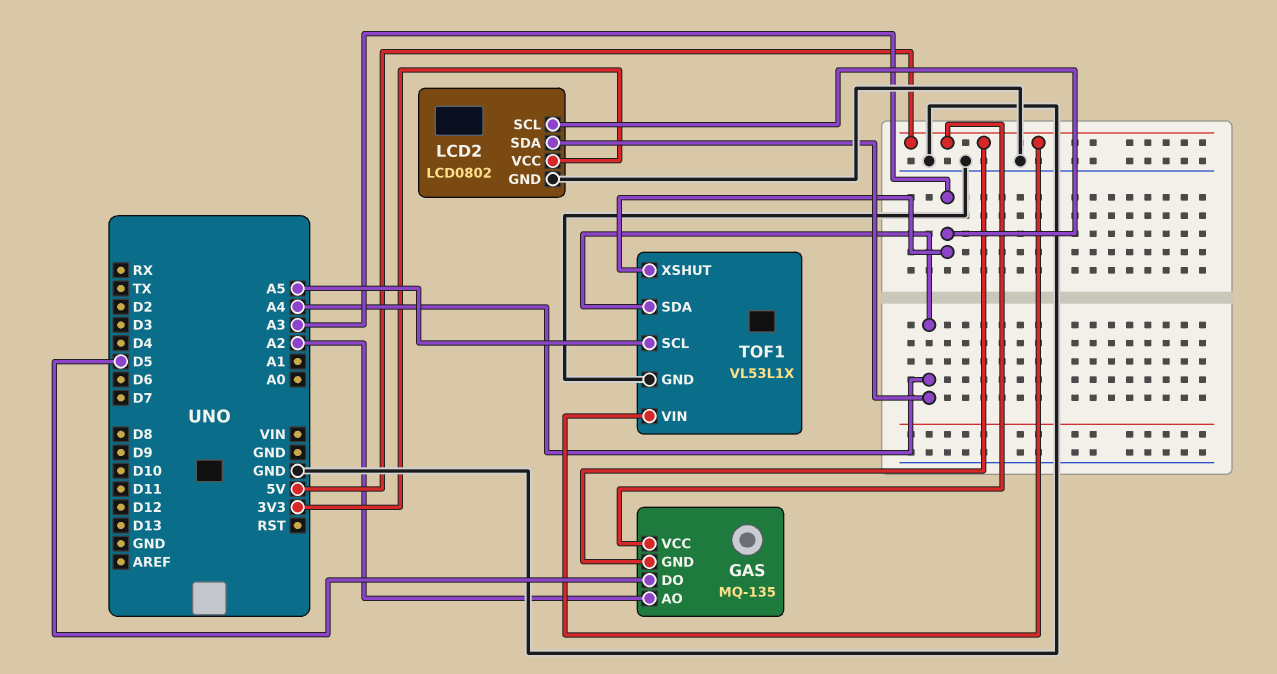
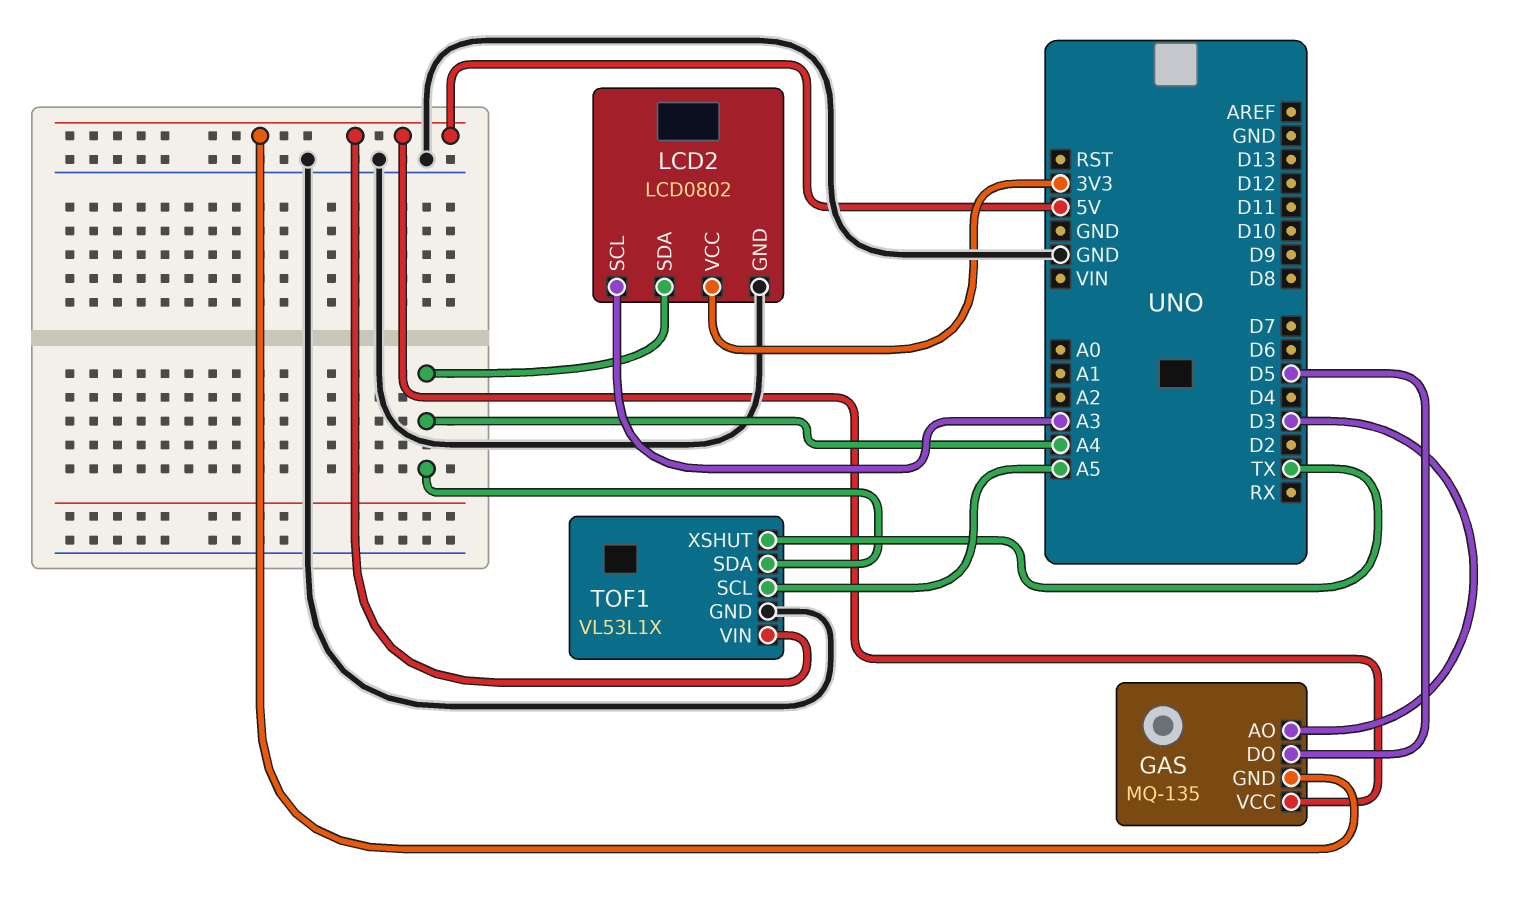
GAS pin AO: A2 -> D3
TOF1 pin XSHUT: A3 -> TX

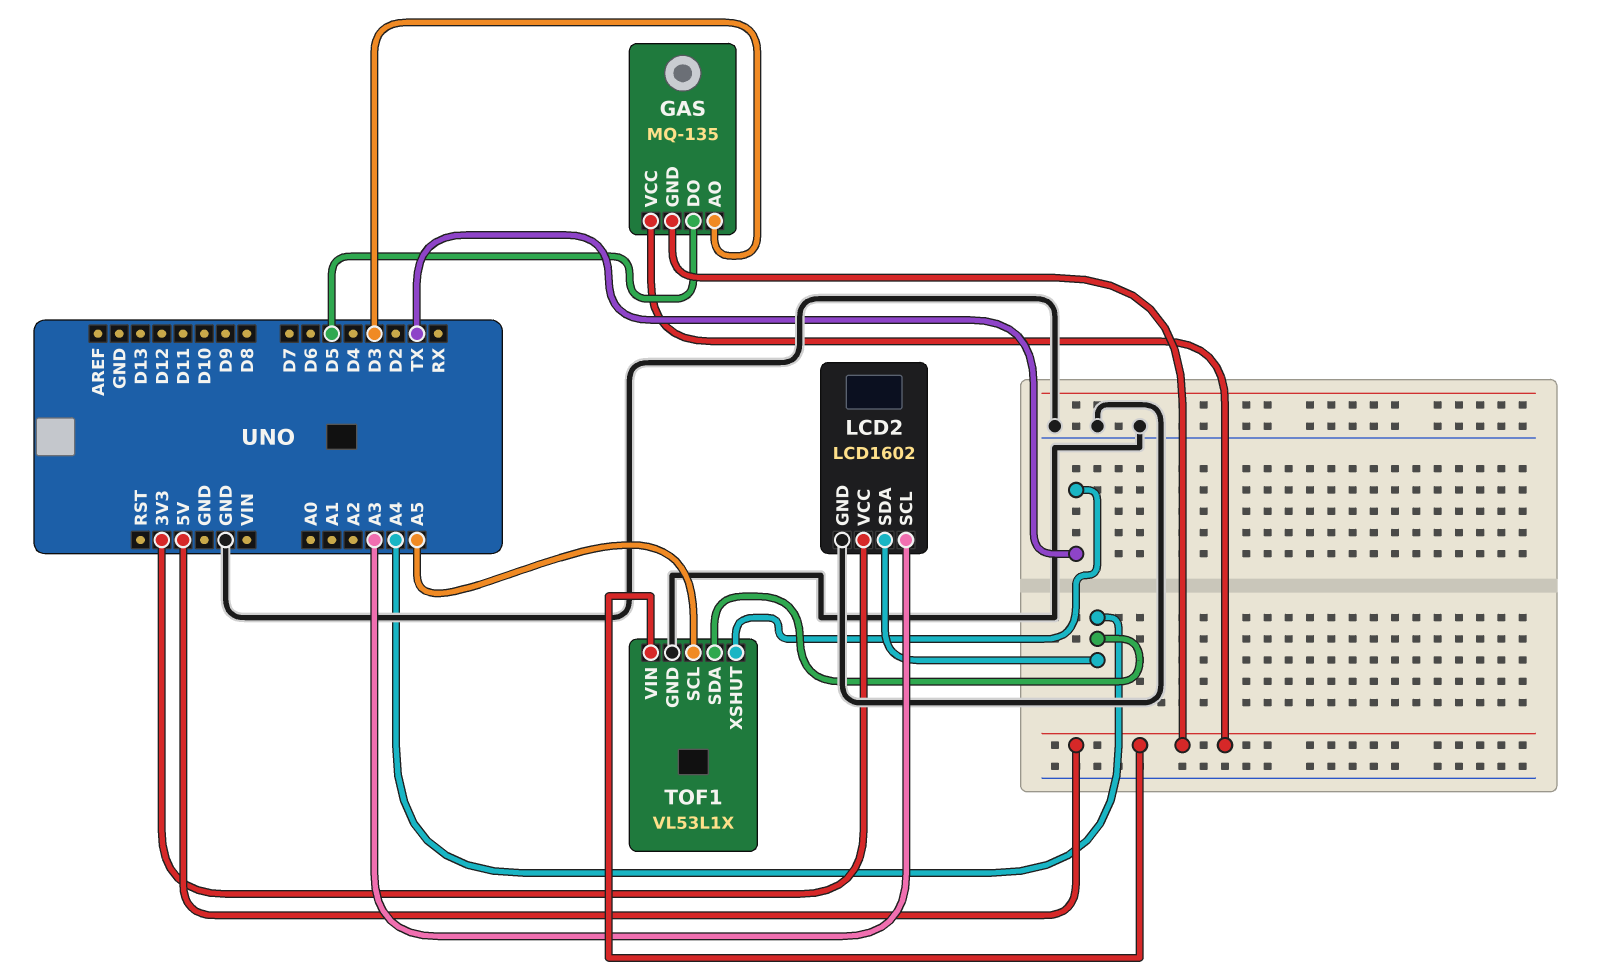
LCD2: LCD0802 -> LCD1602

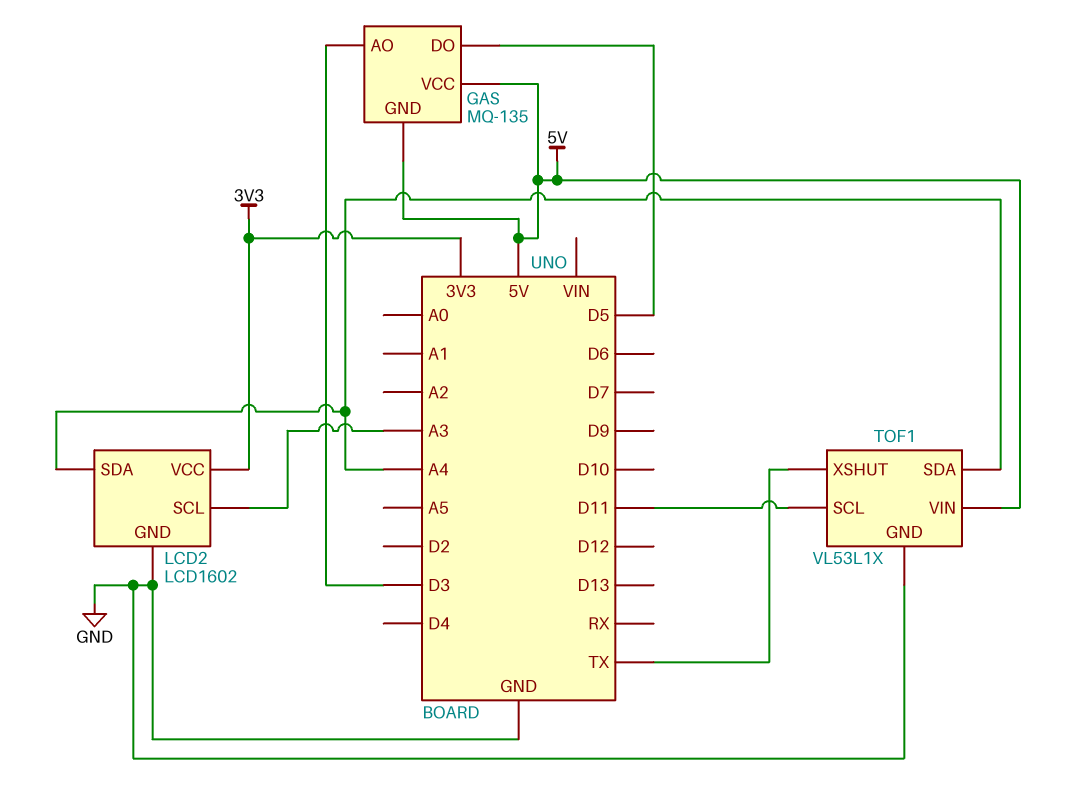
TOF1 pin SCL: A5 -> D11

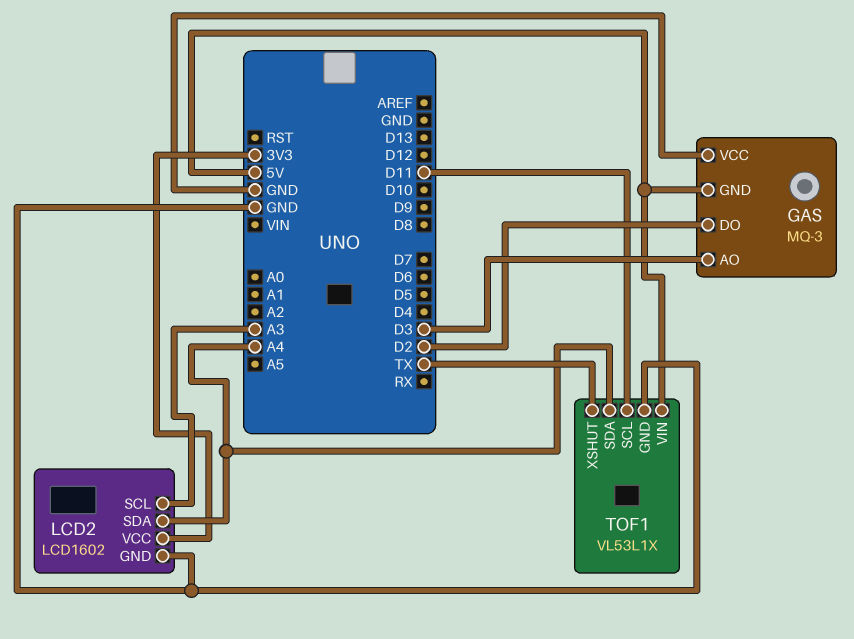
GAS: MQ-135 -> MQ-3
GAS pin DO: D5 -> D2
GAS pin VCC: 5V -> GND

